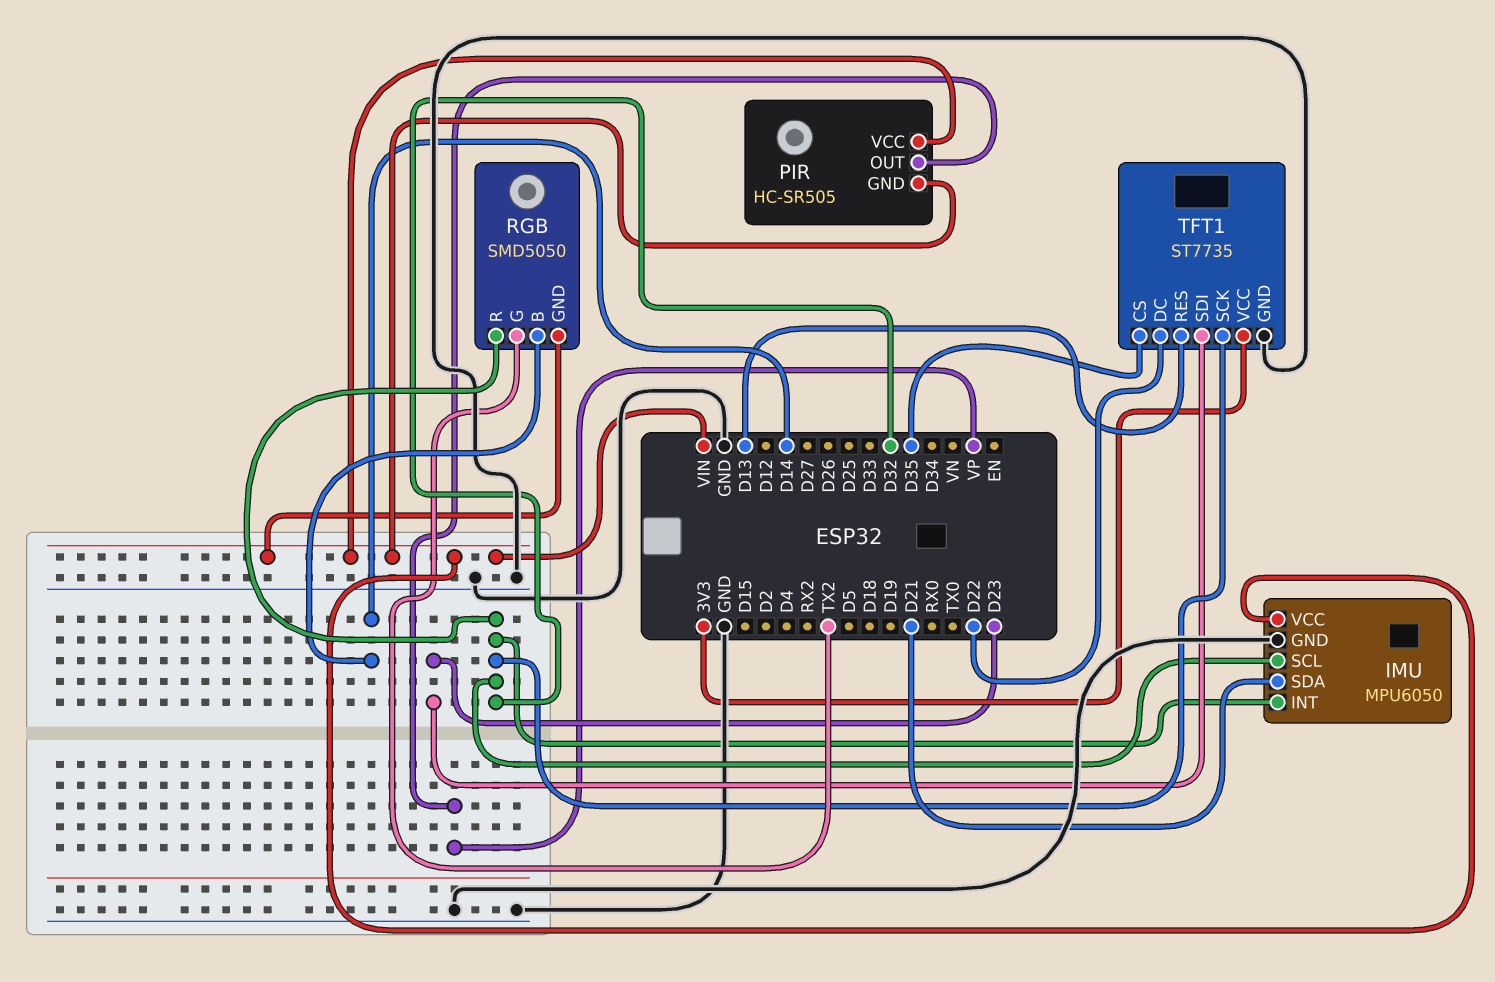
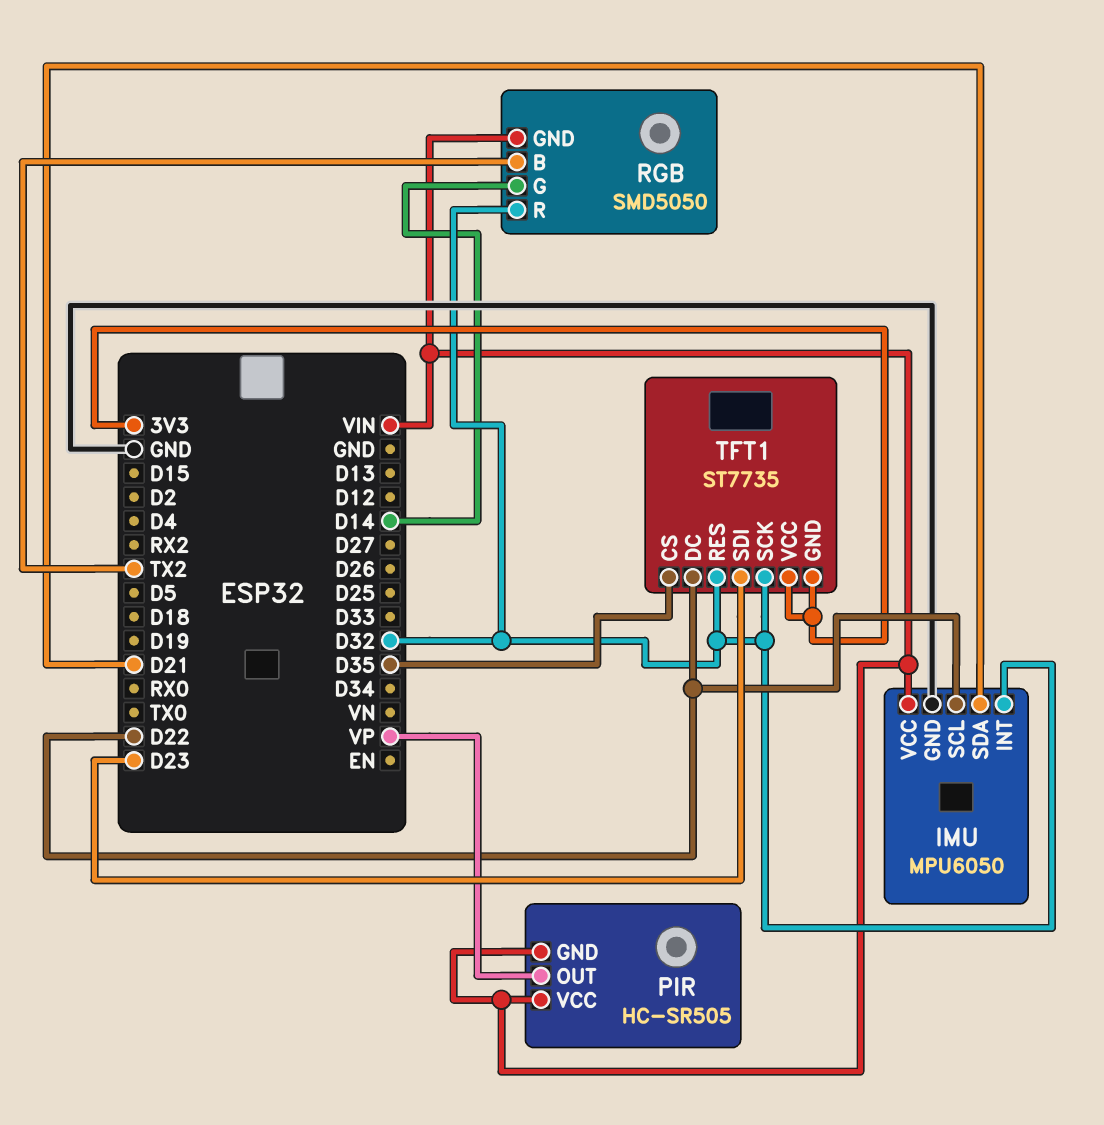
IMU pin SCL: D32 -> D22
RGB pin B: D14 -> TX2
RGB pin G: TX2 -> D14
TFT1 pin GND: GND -> 3V3
TFT1 pin RES: D13 -> D32

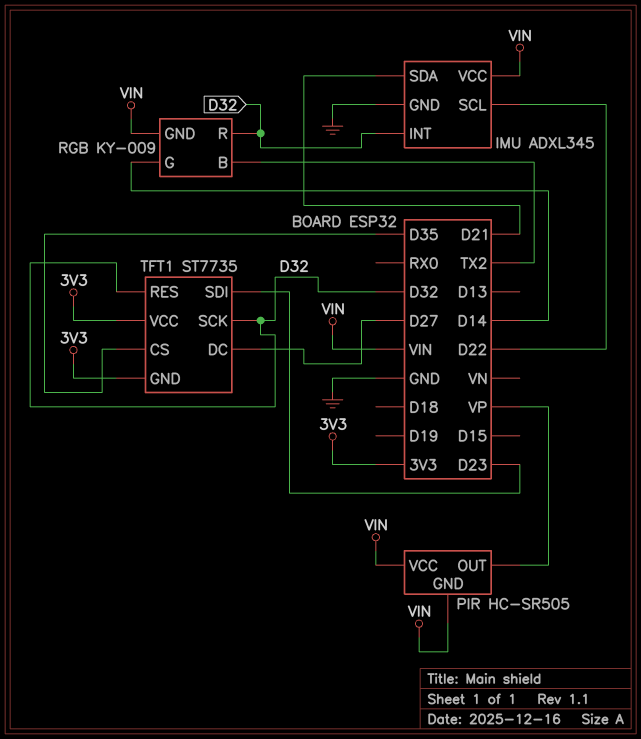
IMU: MPU6050 -> ADXL345
RGB: SMD5050 -> KY-009
TFT1 pin DC: D22 -> D27

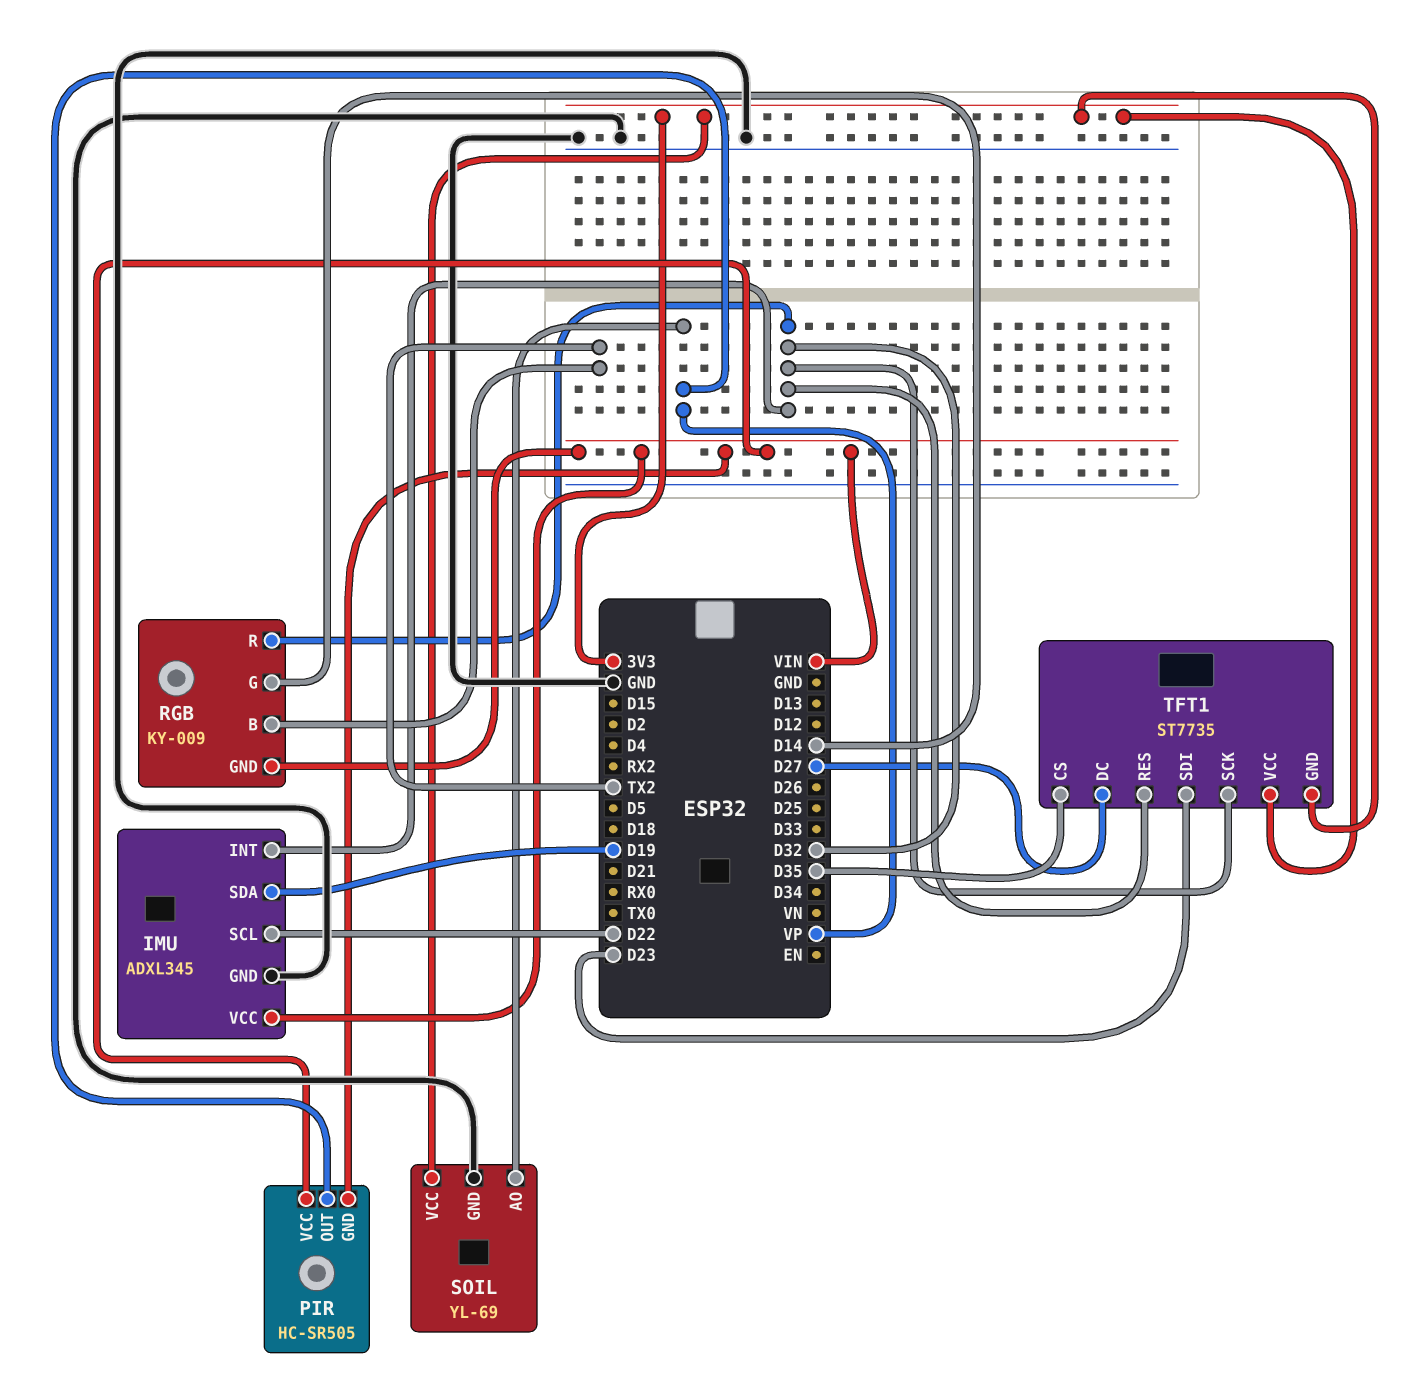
IMU pin SDA: D21 -> D19
SOIL: none -> YL-69
SOIL pin AO: none -> VP
SOIL pin GND: none -> GND
SOIL pin VCC: none -> 3V3

